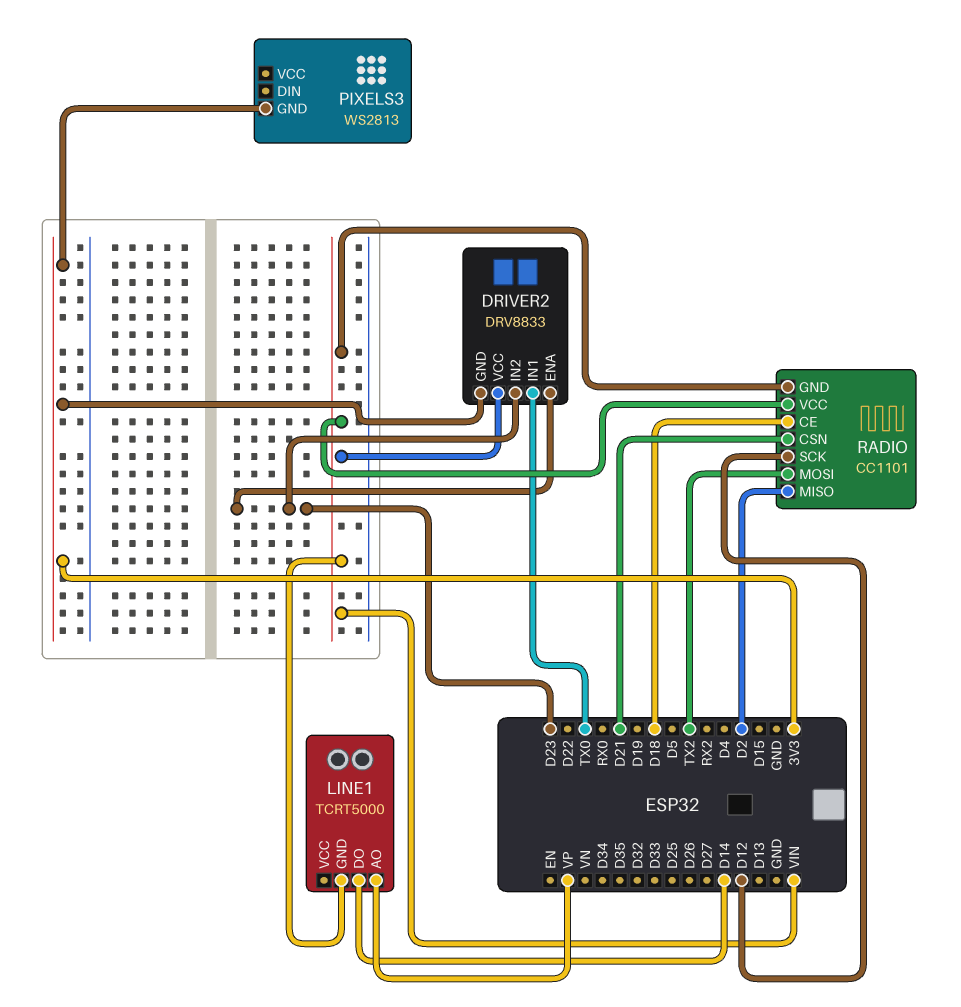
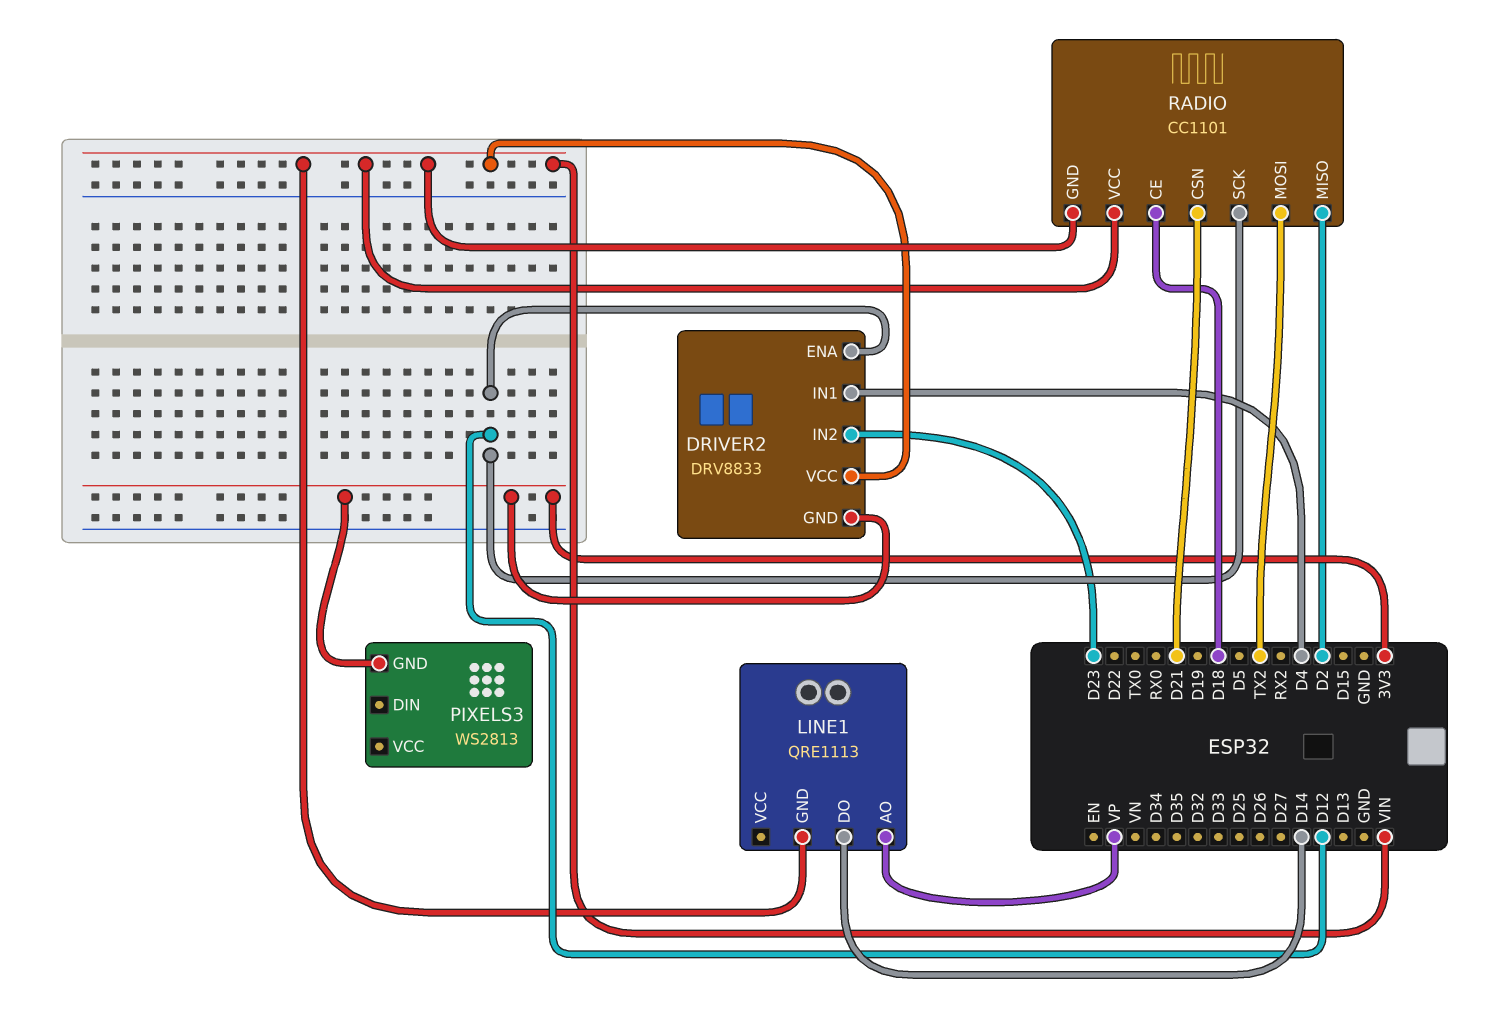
DRIVER2 pin ENA: D23 -> D12
DRIVER2 pin IN1: TX0 -> D4
LINE1: TCRT5000 -> QRE1113

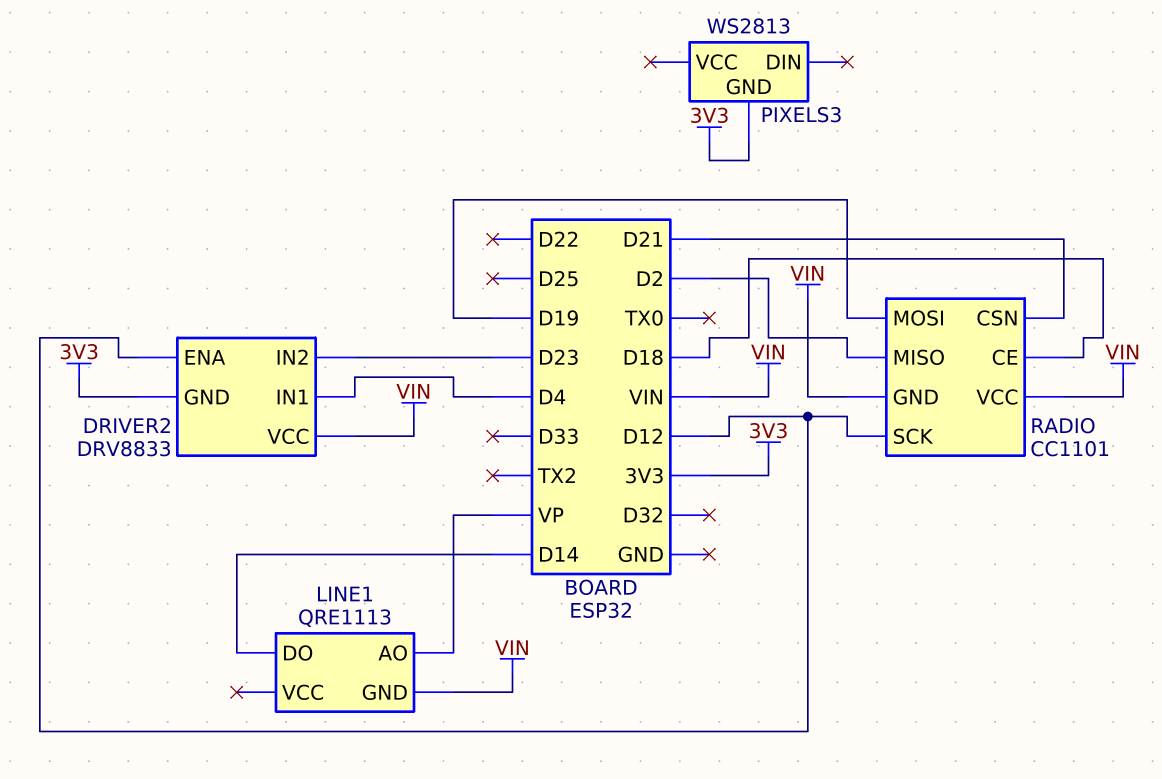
RADIO pin MOSI: TX2 -> D19

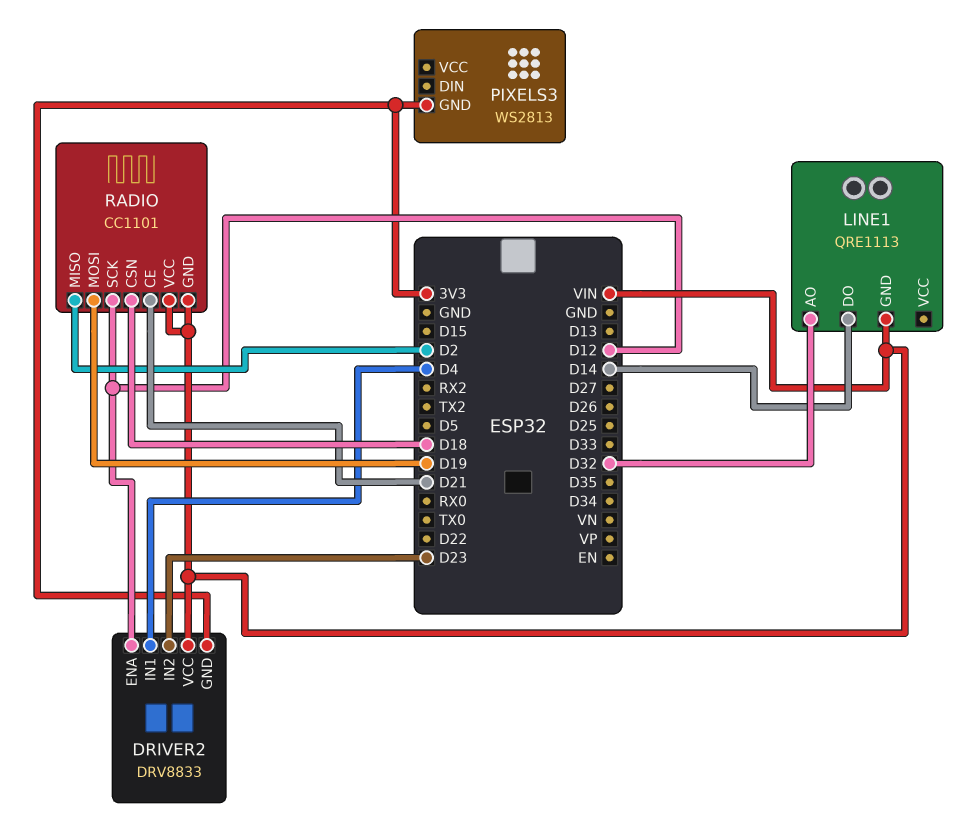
LINE1 pin AO: VP -> D32
RADIO pin CE: D18 -> D21
RADIO pin CSN: D21 -> D18

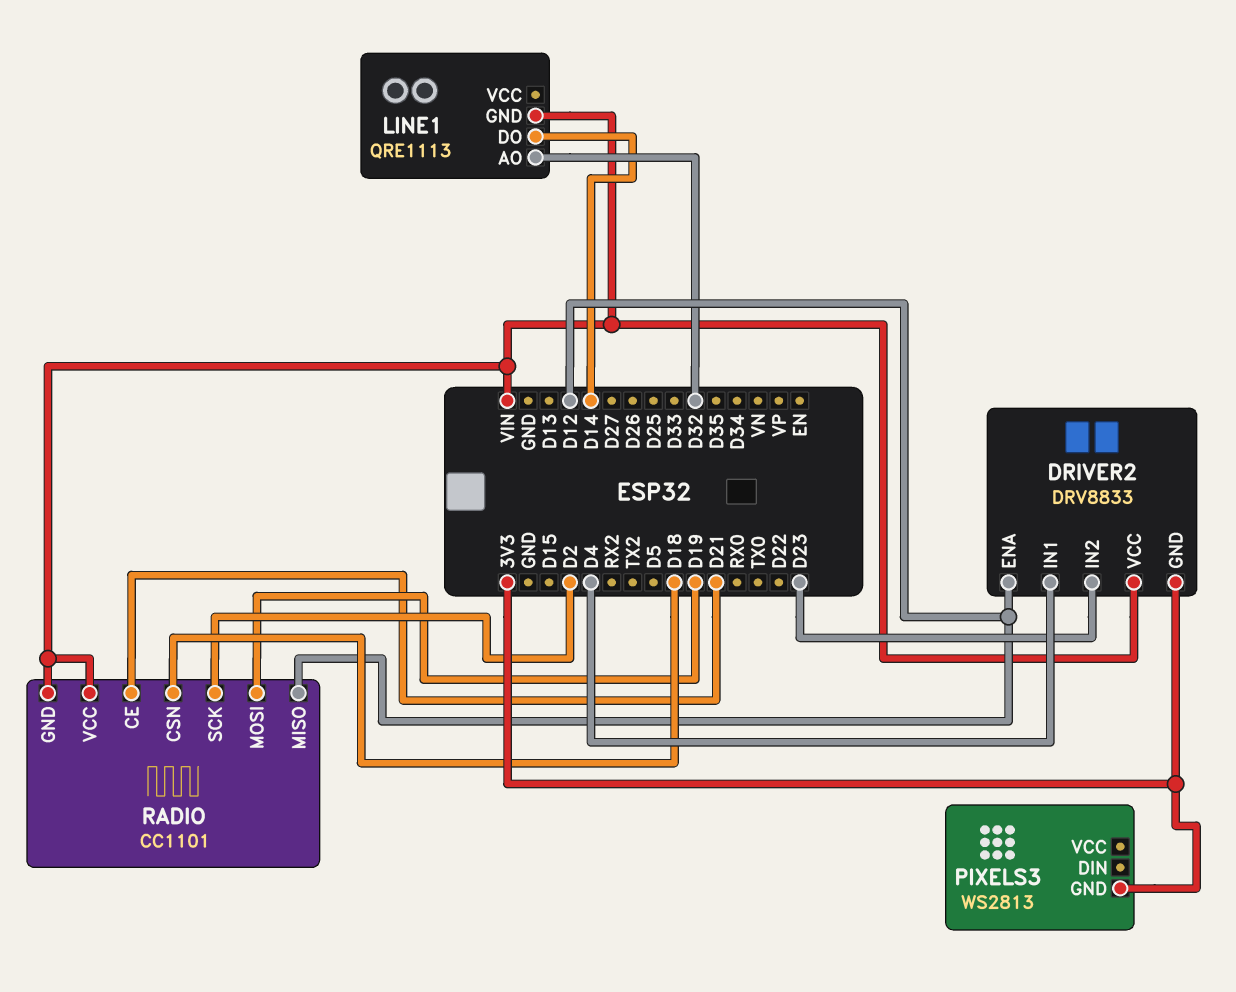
RADIO pin MISO: D2 -> D12
RADIO pin SCK: D12 -> D2

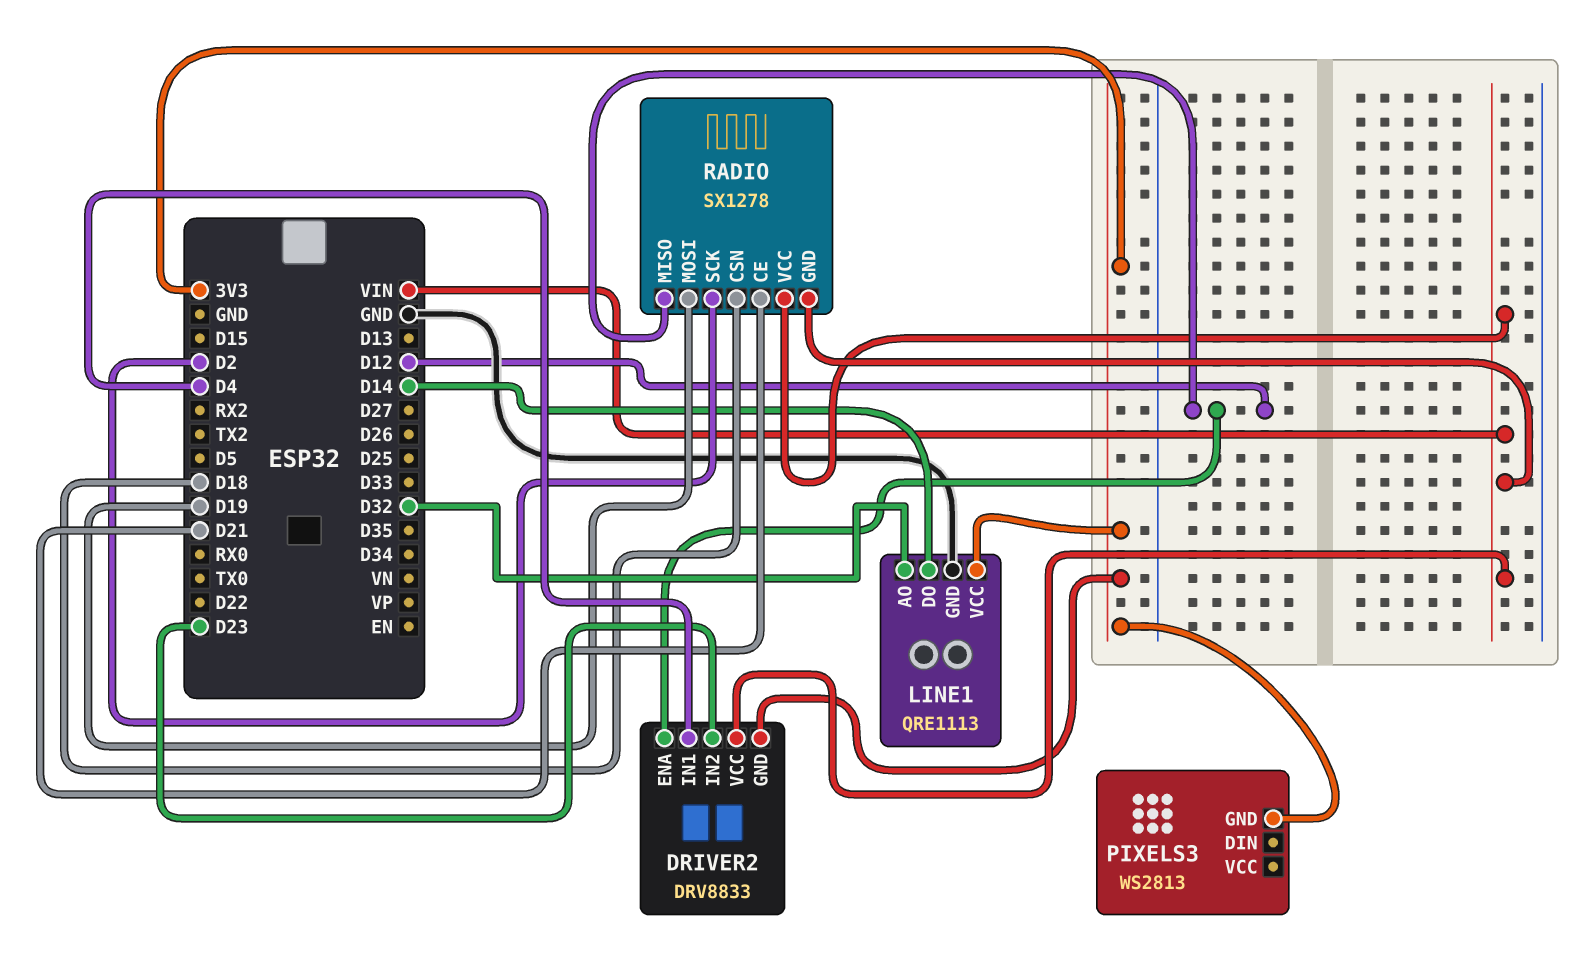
LINE1 pin GND: VIN -> GND
LINE1 pin VCC: none -> 3V3
RADIO: CC1101 -> SX1278

